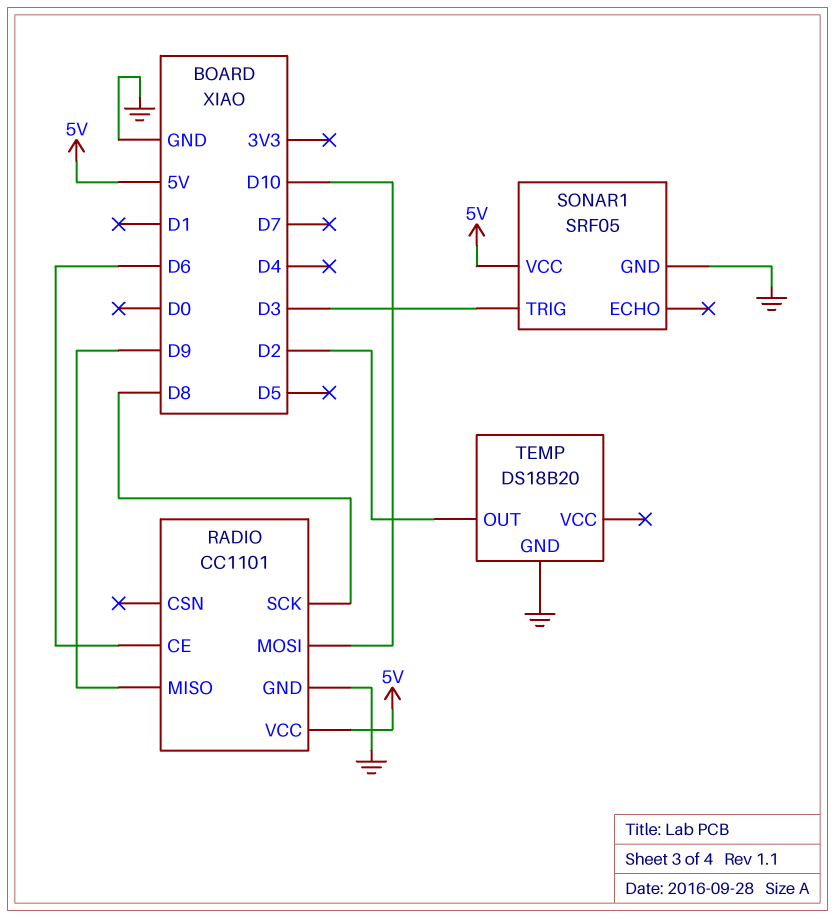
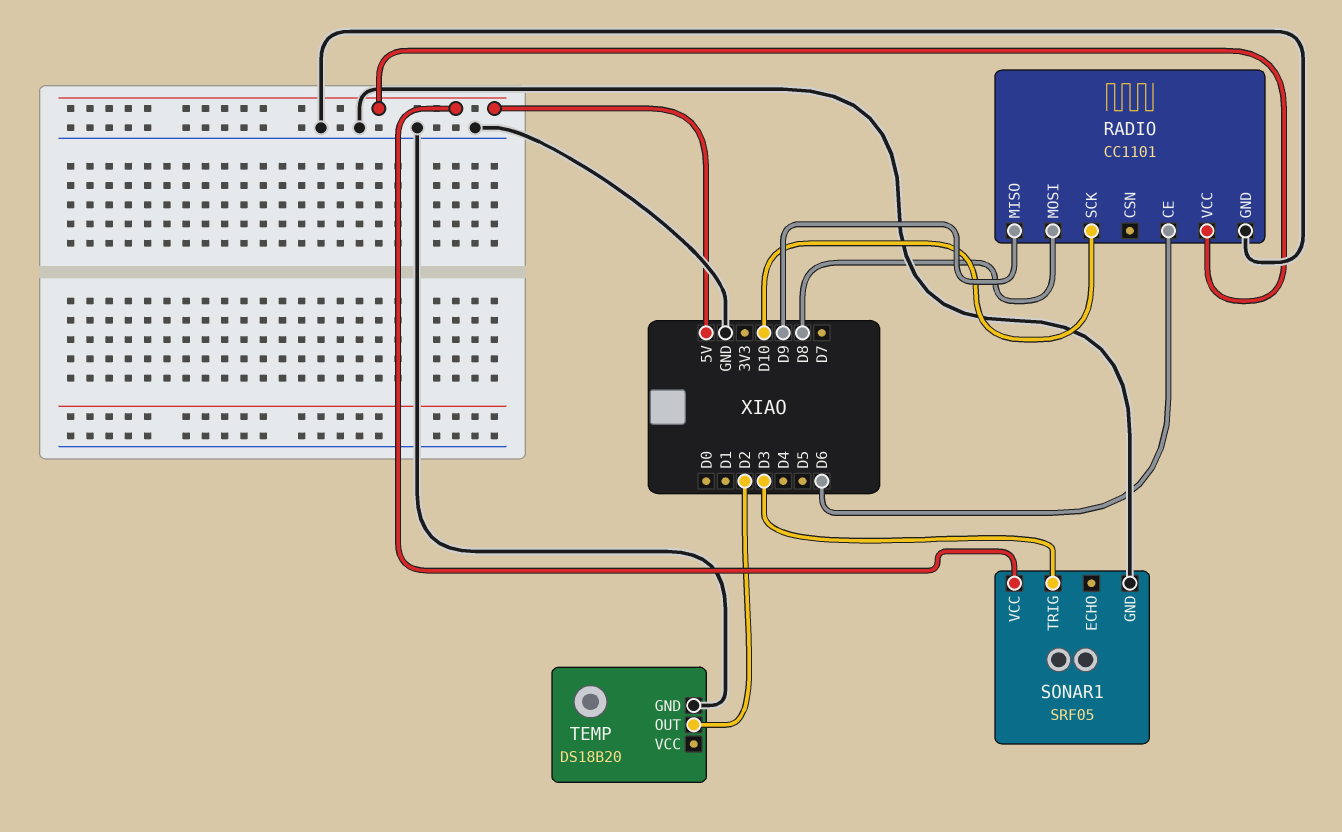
RADIO pin MOSI: D10 -> D8
RADIO pin SCK: D8 -> D10

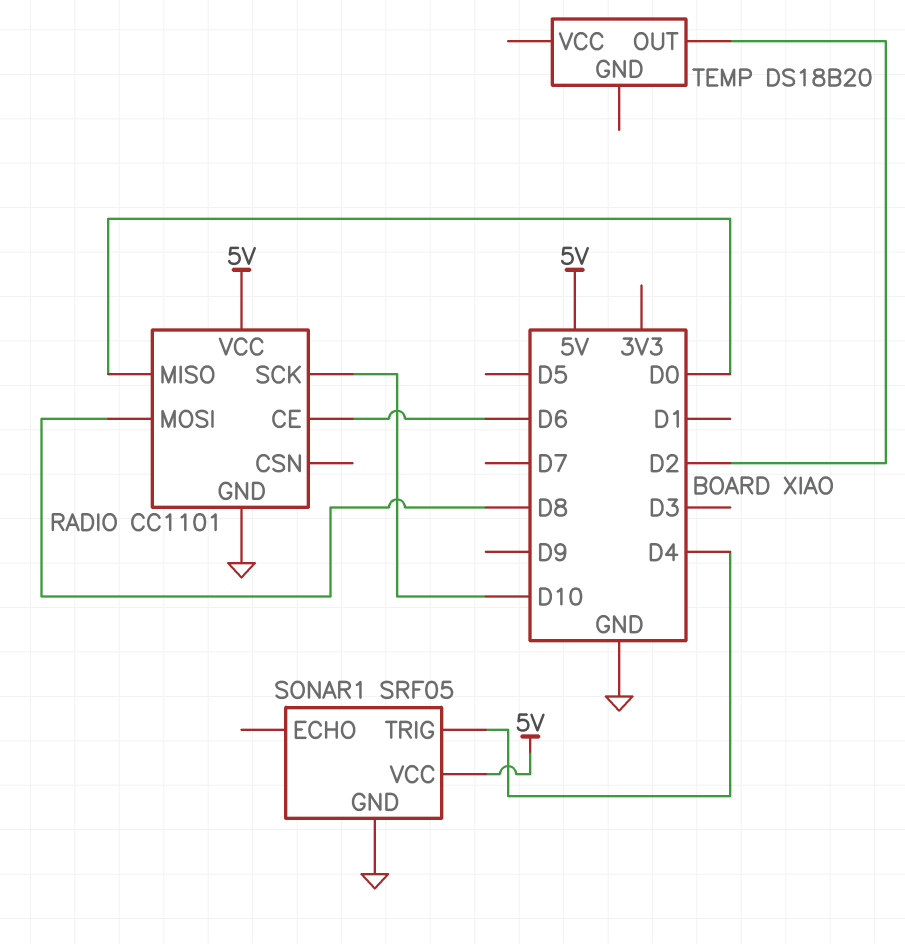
RADIO pin MISO: D9 -> D0
SONAR1 pin TRIG: D3 -> D4
TEMP pin GND: GND -> none

